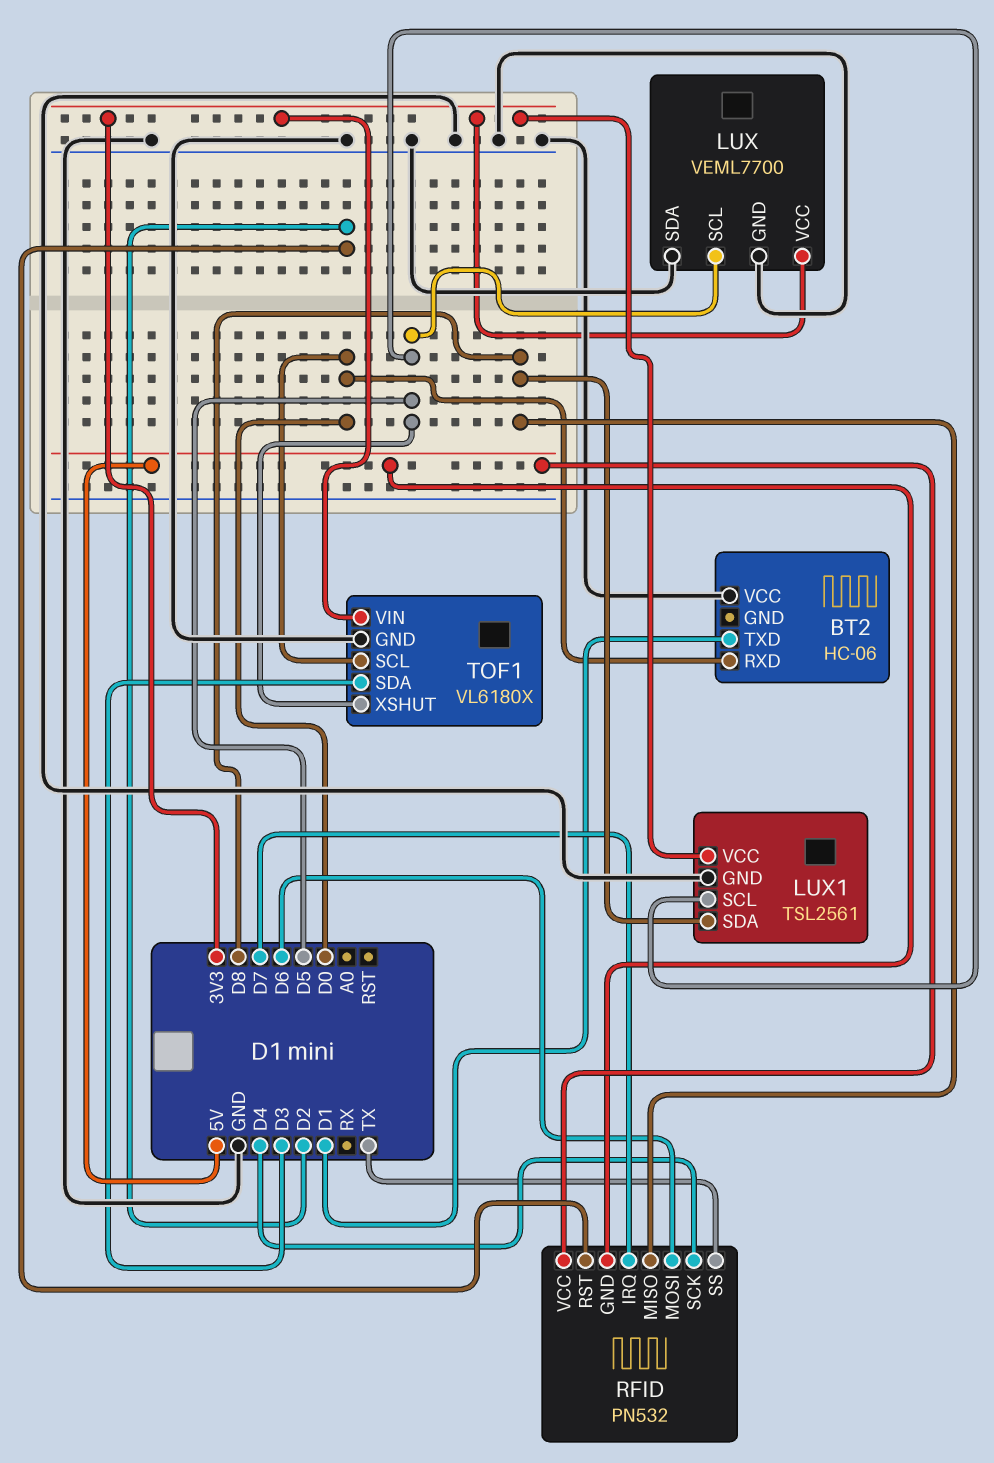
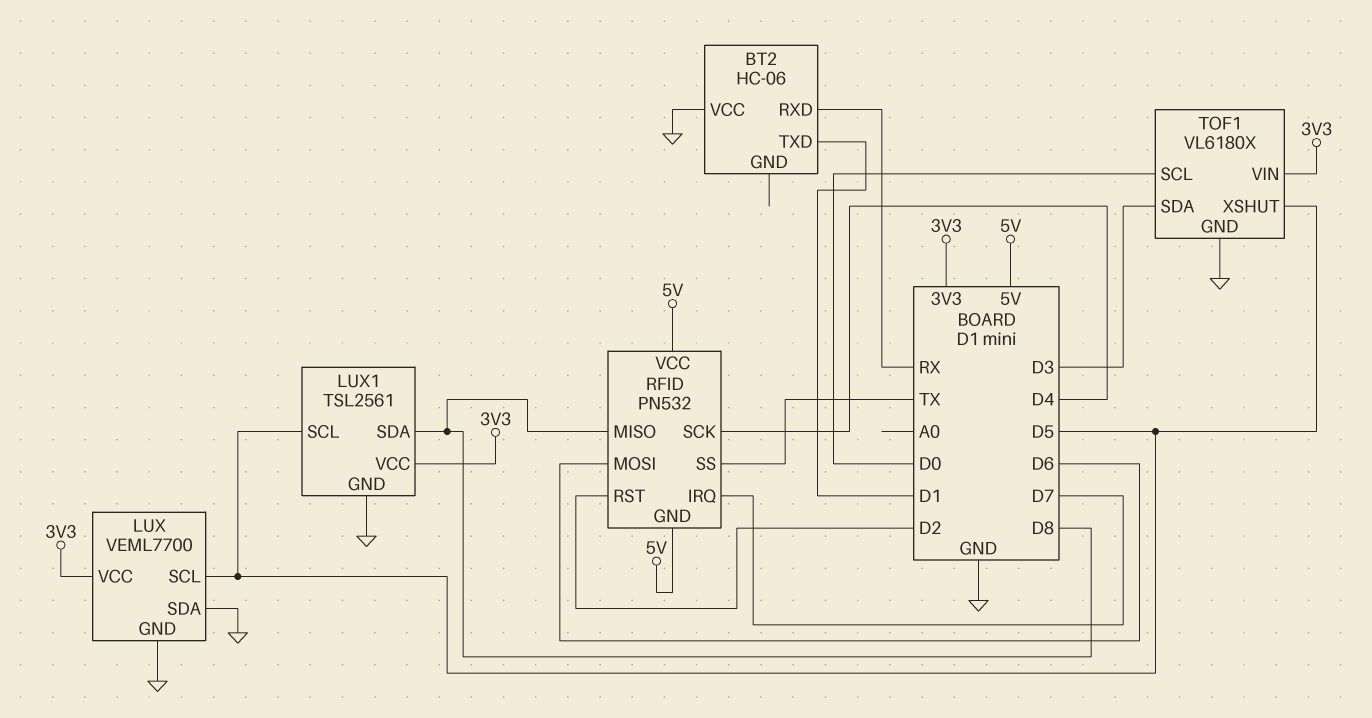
BT2 pin RXD: D0 -> RX

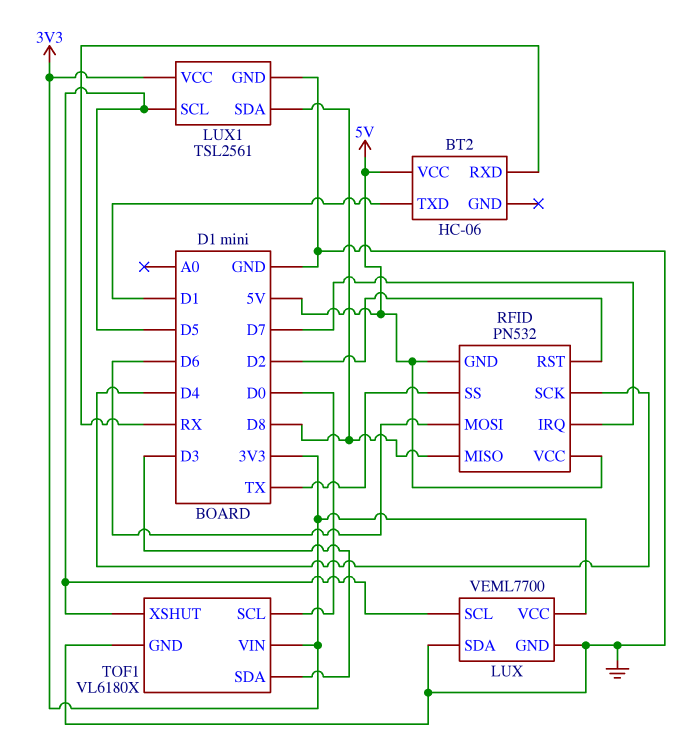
BT2 pin VCC: GND -> 5V

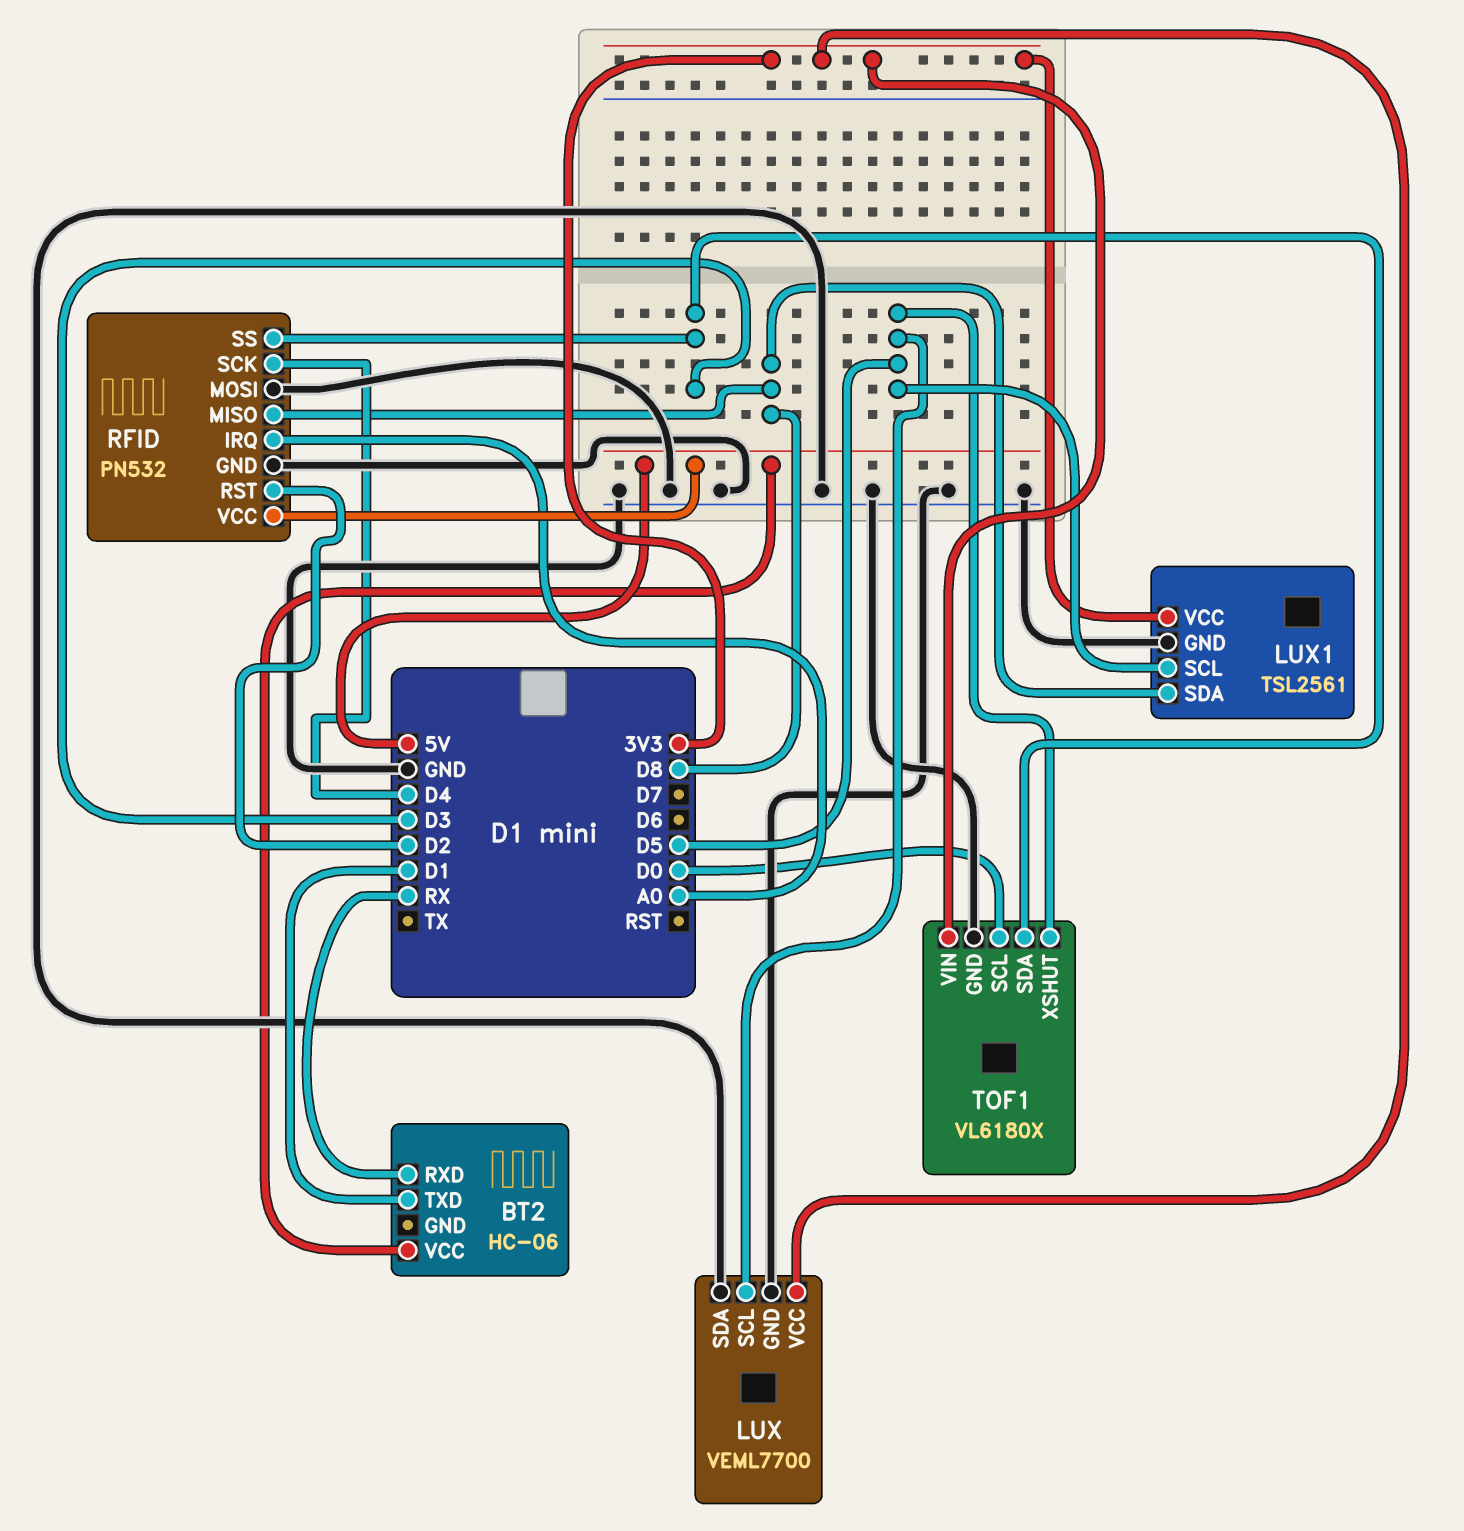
RFID pin GND: 5V -> GND
RFID pin IRQ: D7 -> A0
RFID pin MOSI: D6 -> GND
RFID pin SS: TX -> D3

